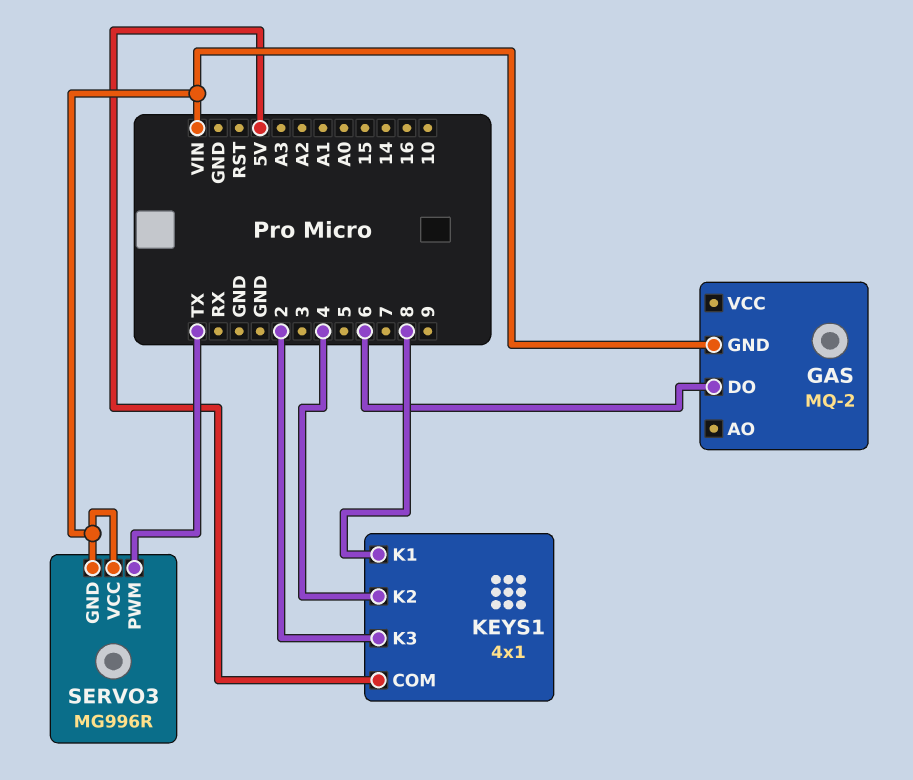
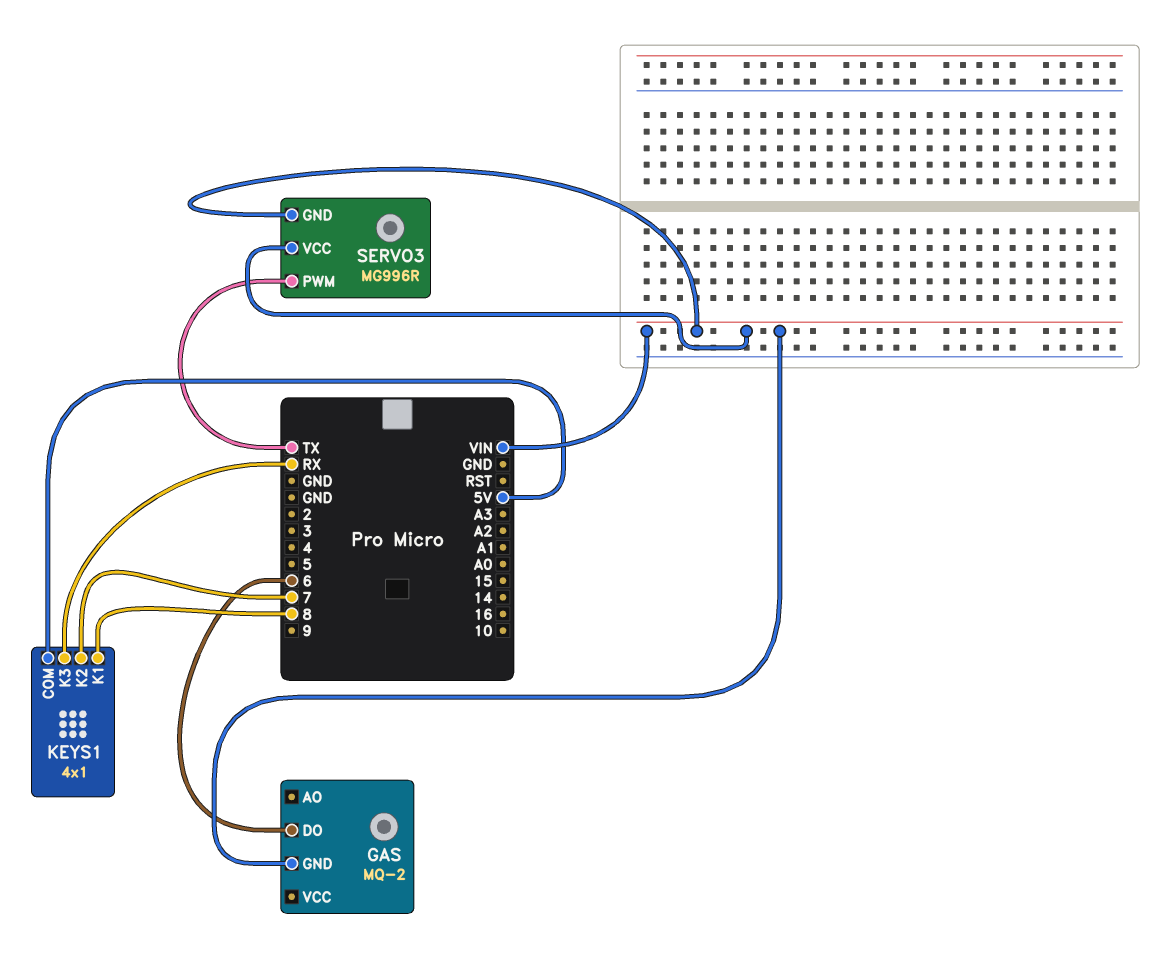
KEYS1 pin K2: 4 -> 7
KEYS1 pin K3: 2 -> RX

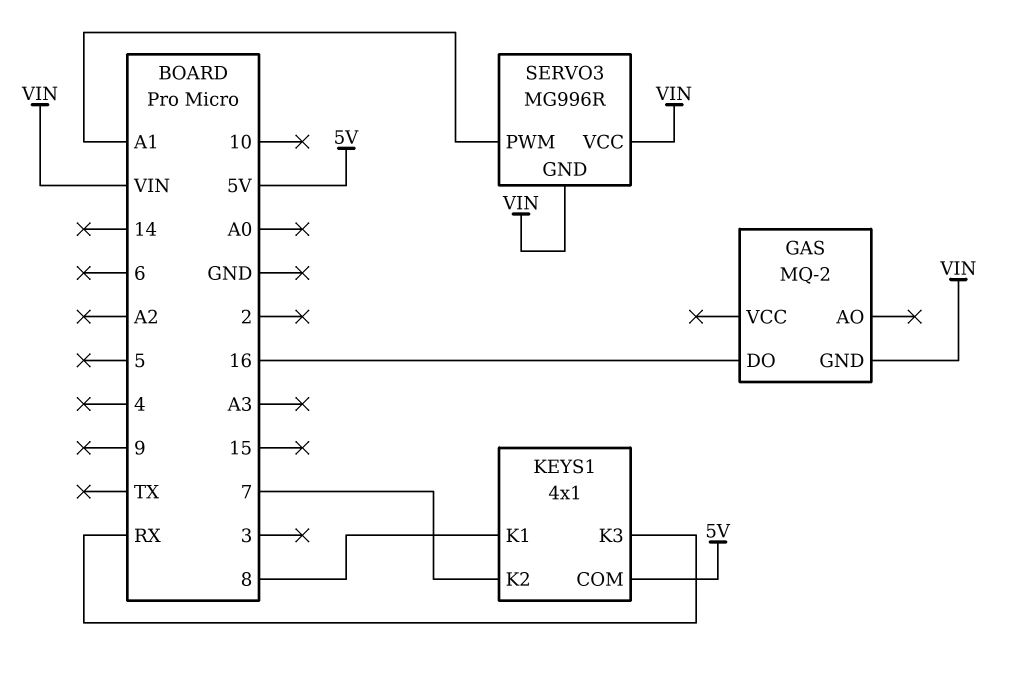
GAS pin DO: 6 -> 16
SERVO3 pin PWM: TX -> A1

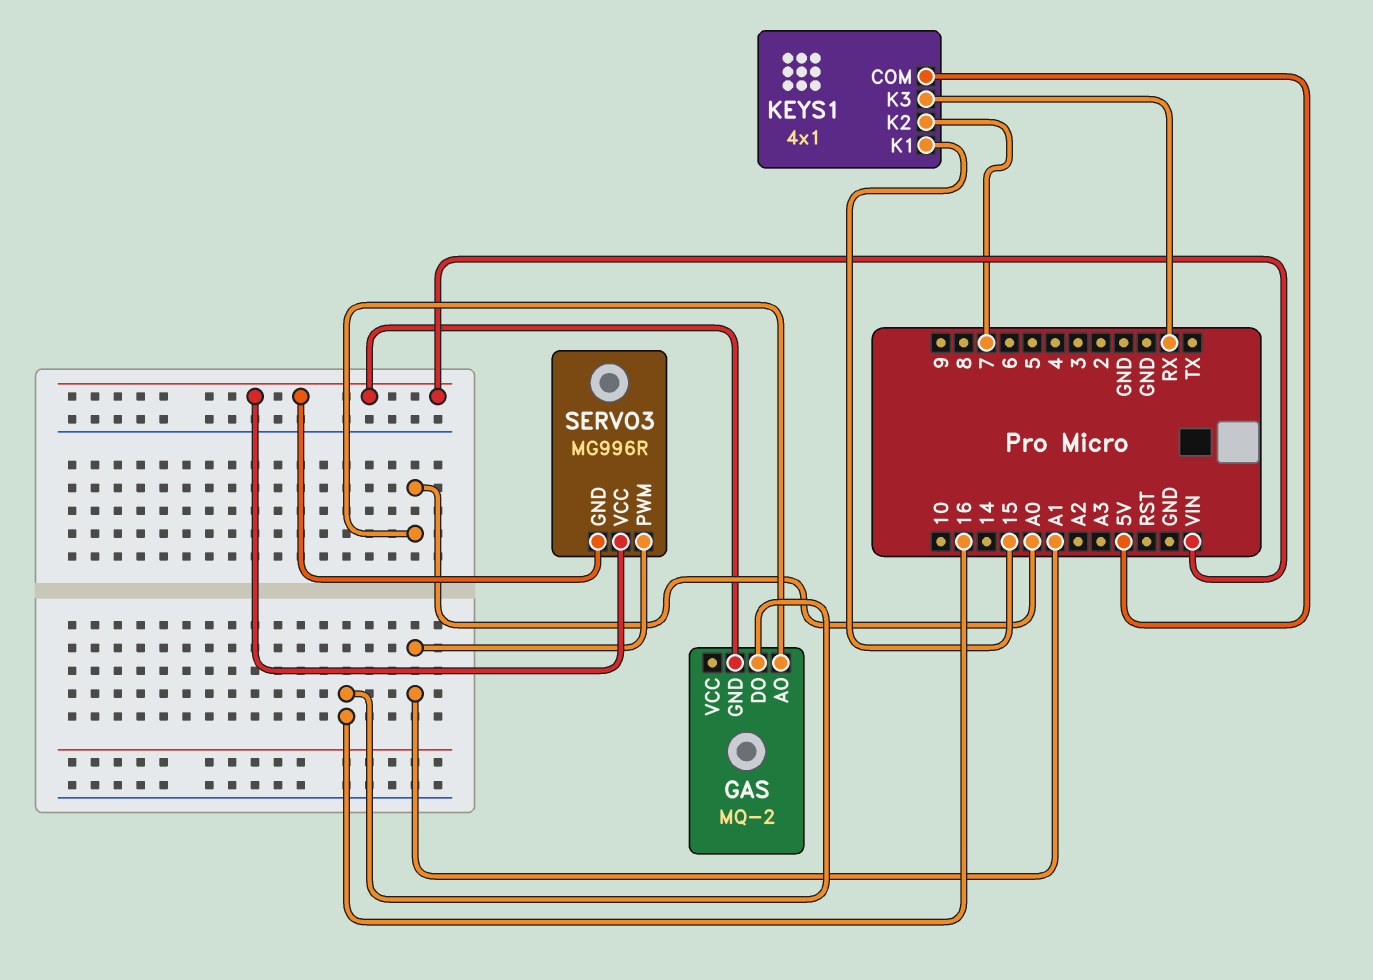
GAS pin AO: none -> A0
KEYS1 pin K1: 8 -> 15

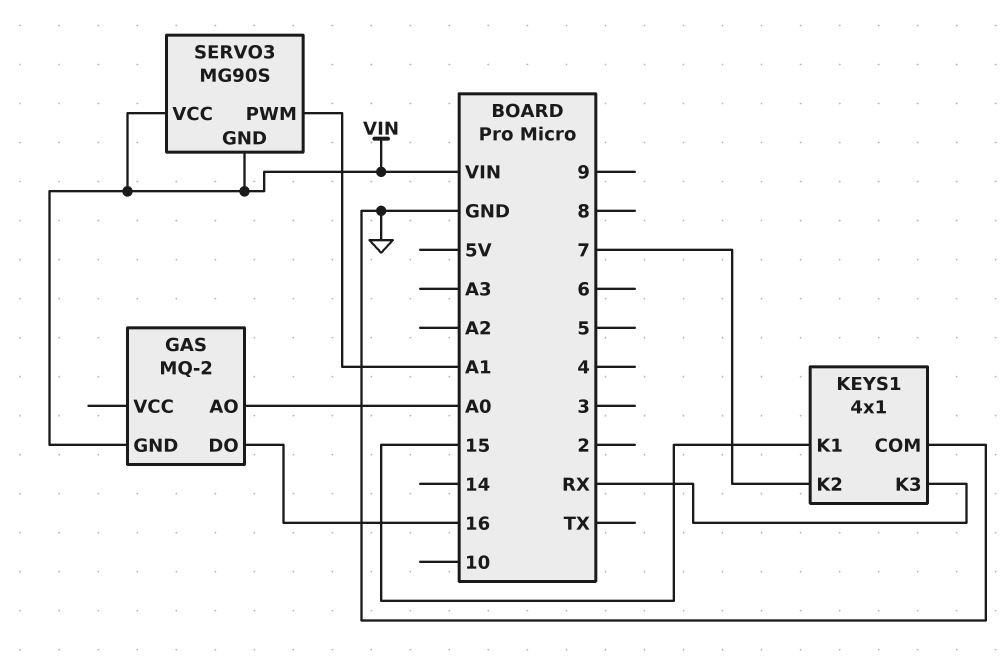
KEYS1 pin COM: 5V -> GND
SERVO3: MG996R -> MG90S

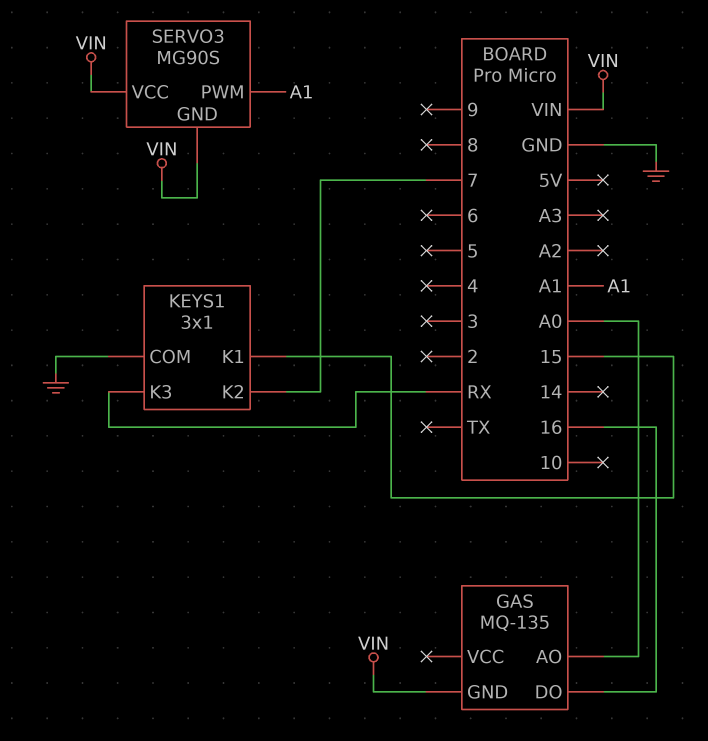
GAS: MQ-2 -> MQ-135
KEYS1: 4x1 -> 3x1

